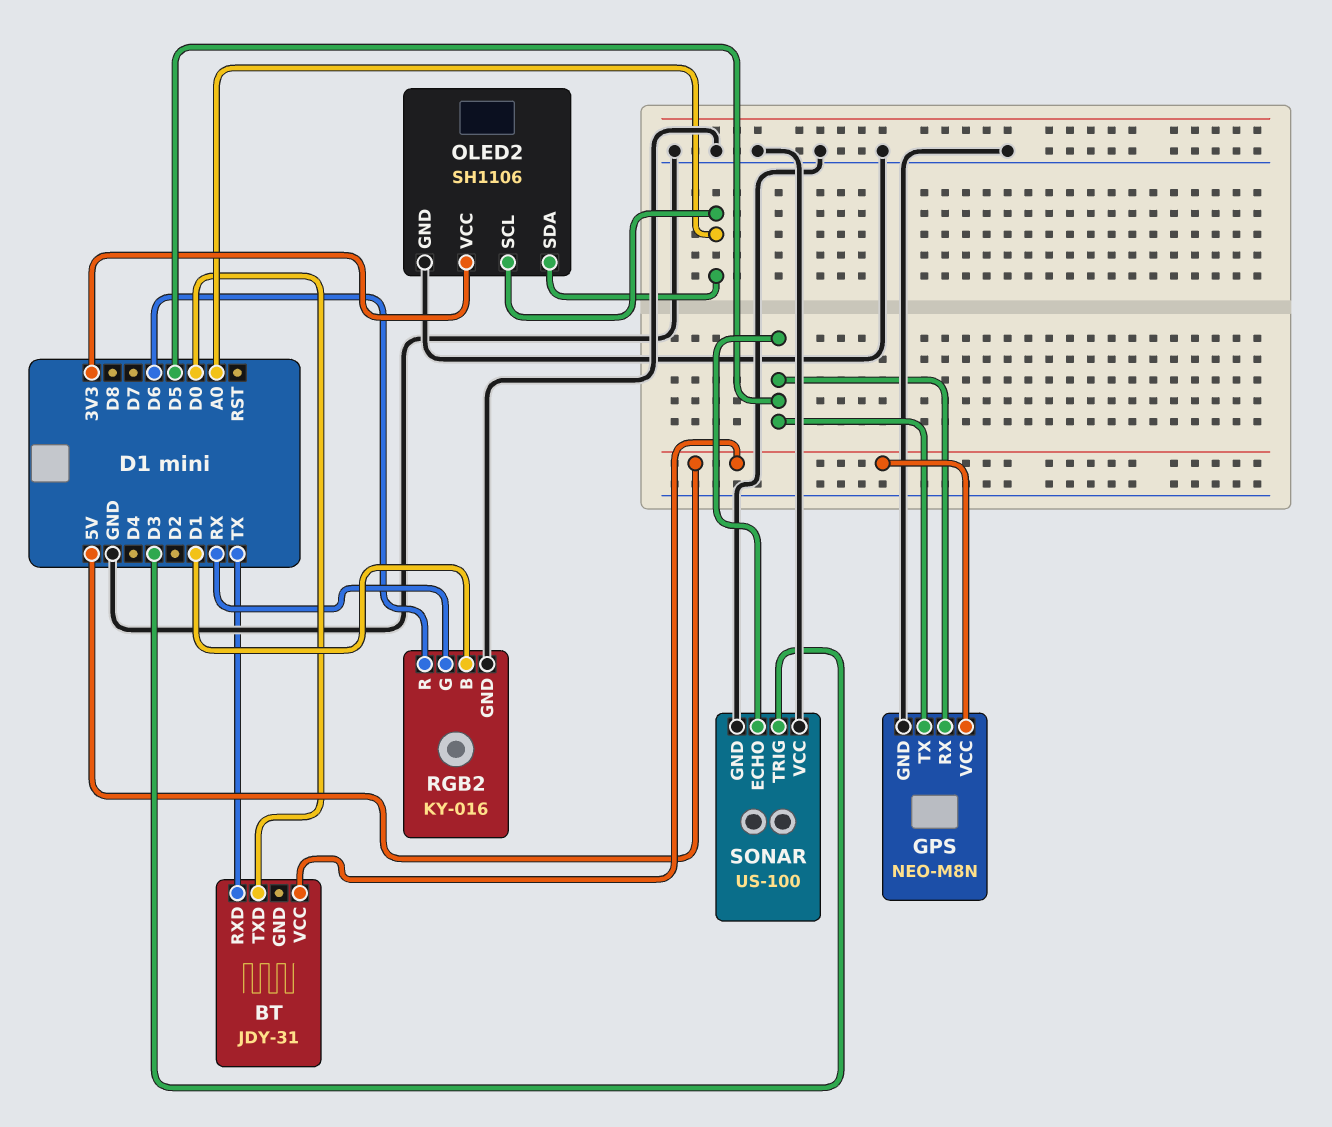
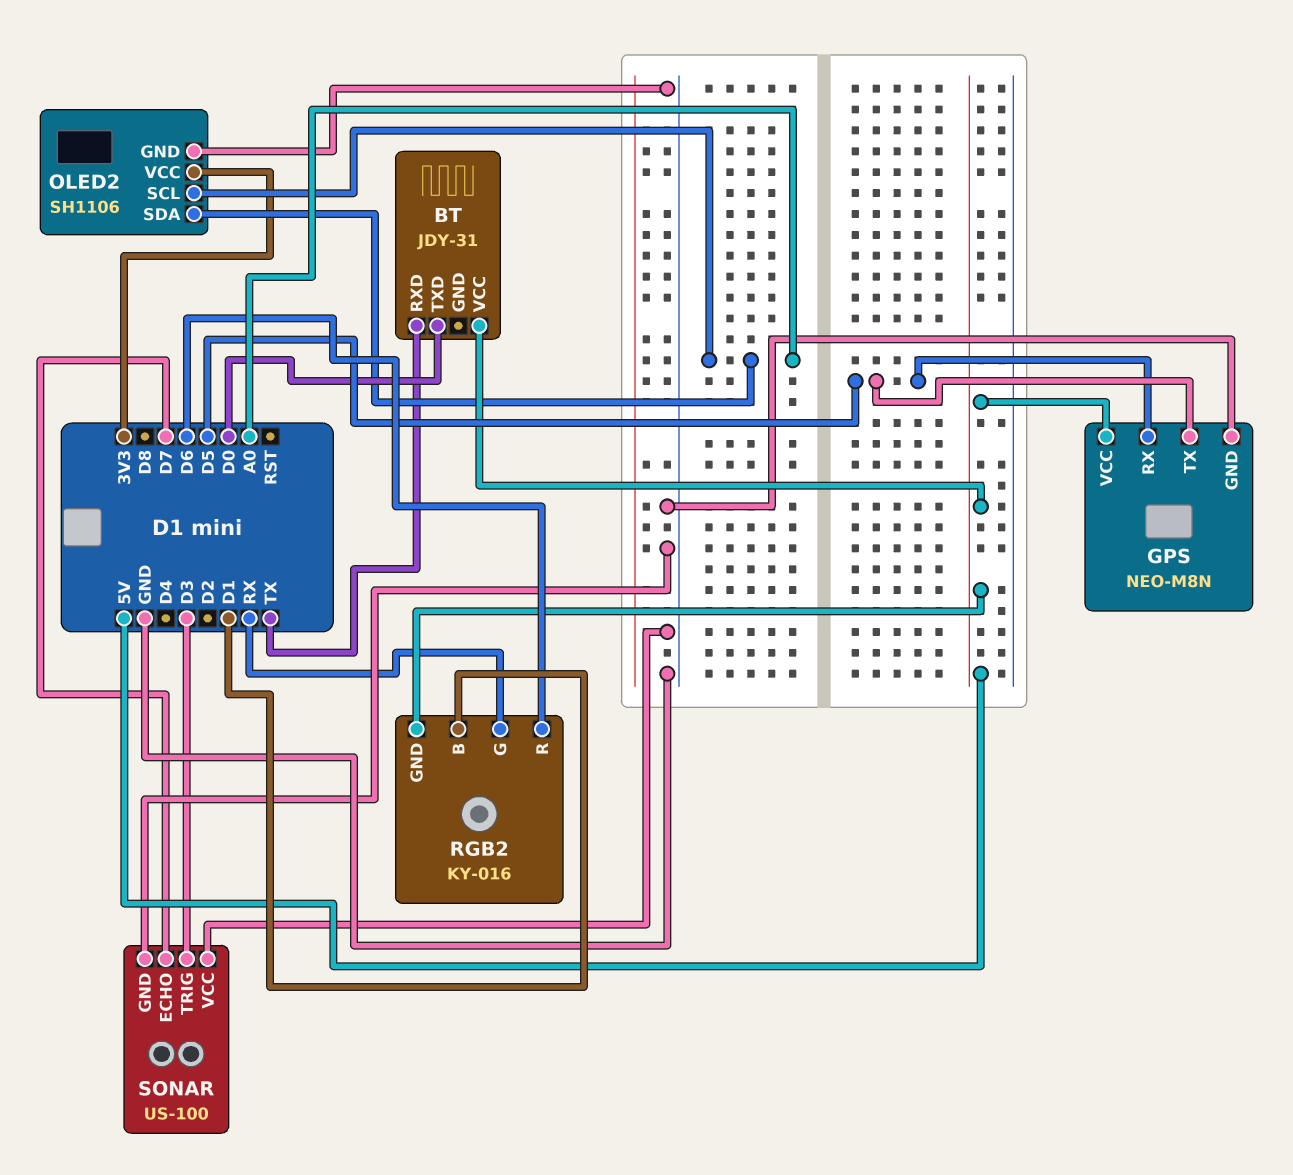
RGB2 pin GND: GND -> 5V
SONAR pin ECHO: D5 -> D7

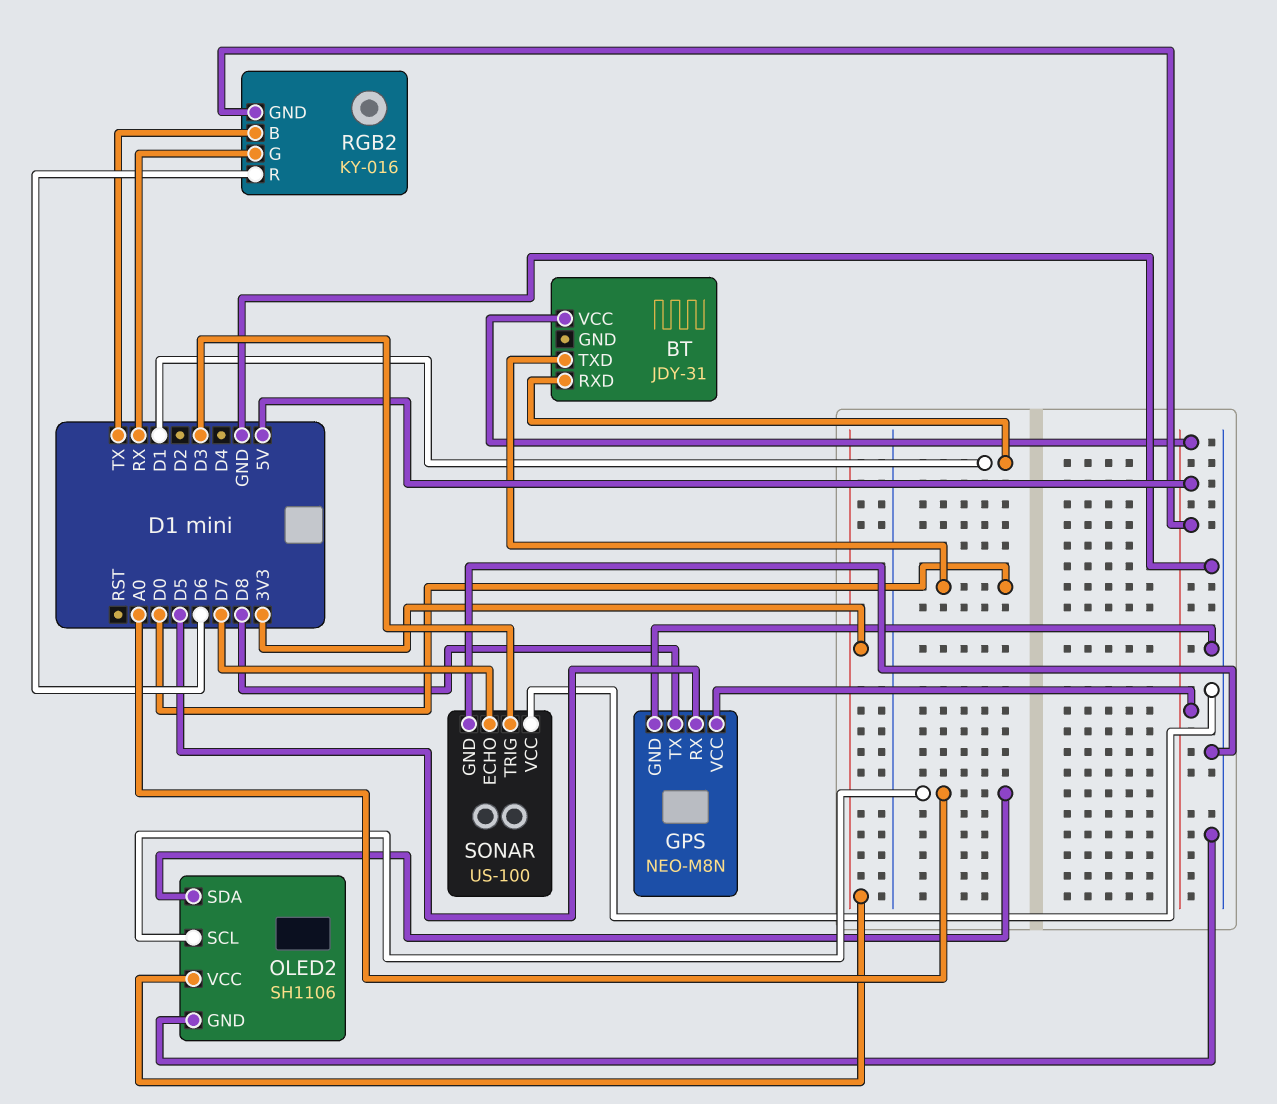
BT pin RXD: TX -> D1
GPS pin TX: D5 -> D8
RGB2 pin B: D1 -> TX

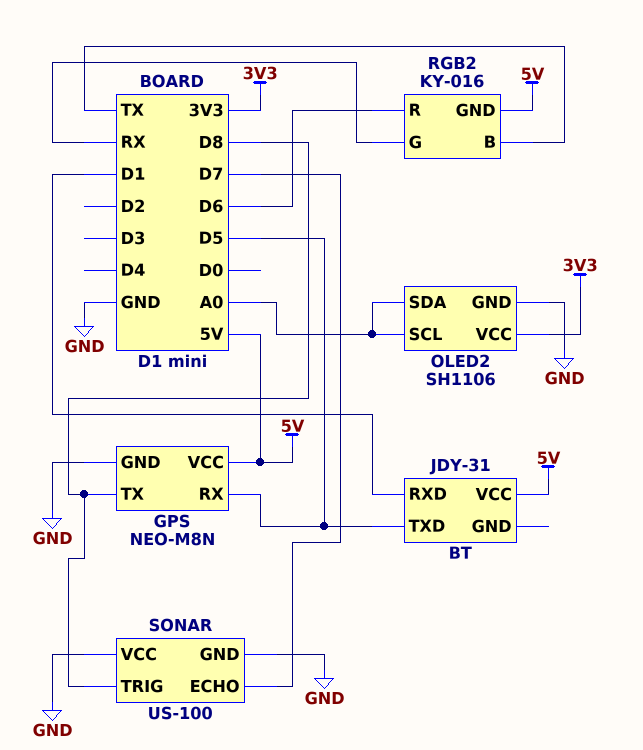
BT pin TXD: D0 -> D5
SONAR pin TRIG: D3 -> D8

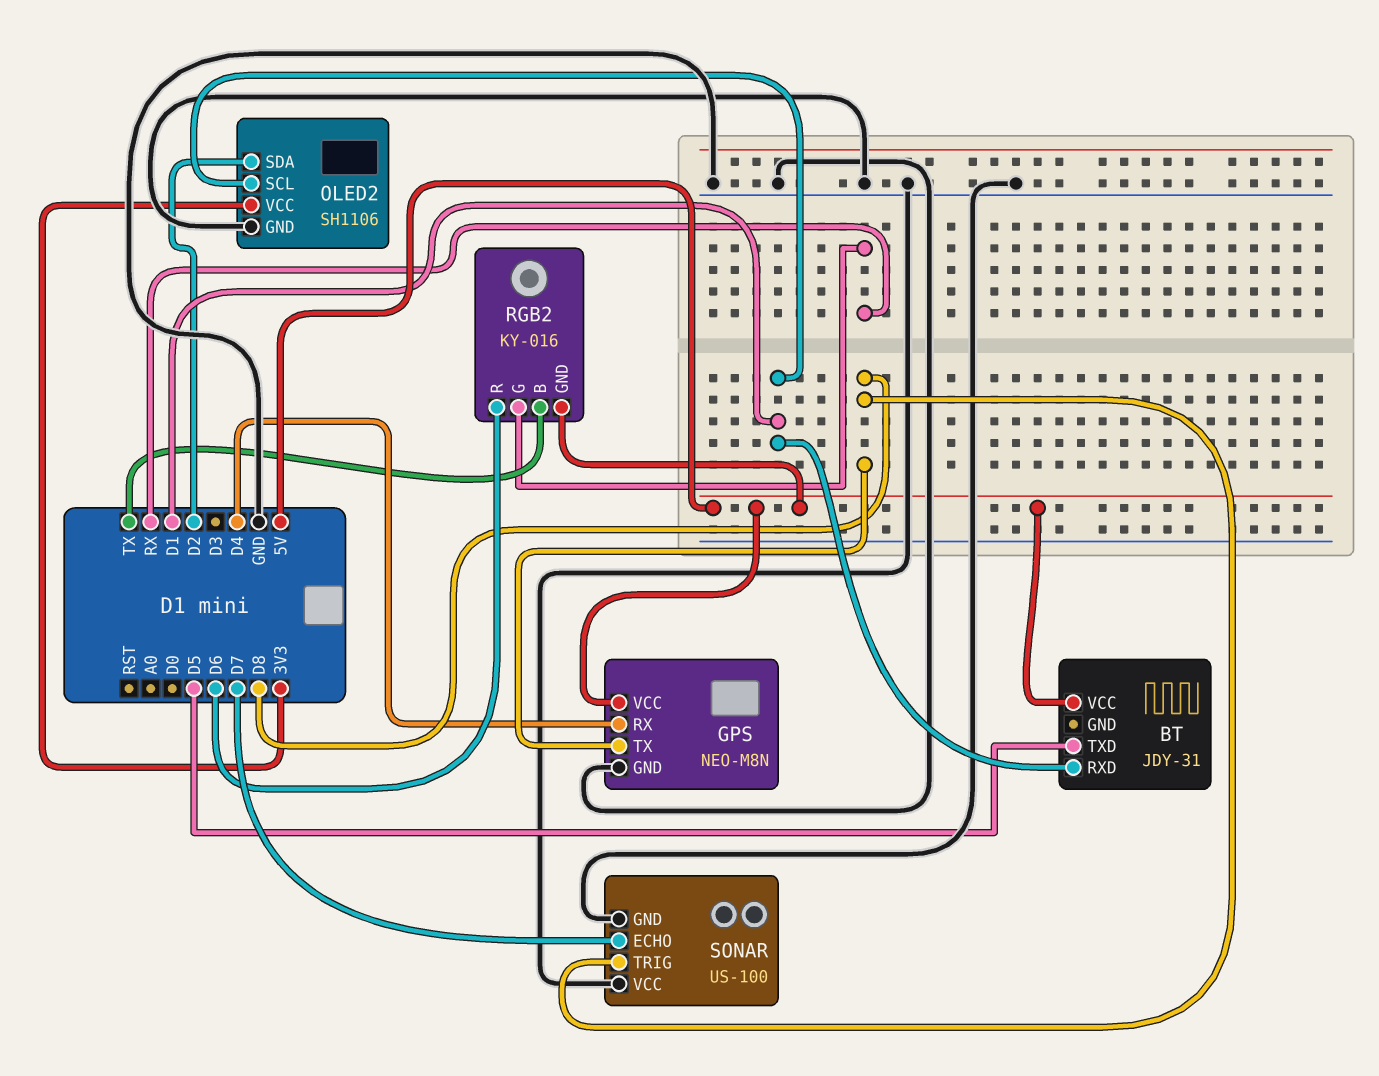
GPS pin RX: D5 -> D4
OLED2 pin SCL: A0 -> D1
OLED2 pin SDA: A0 -> D2

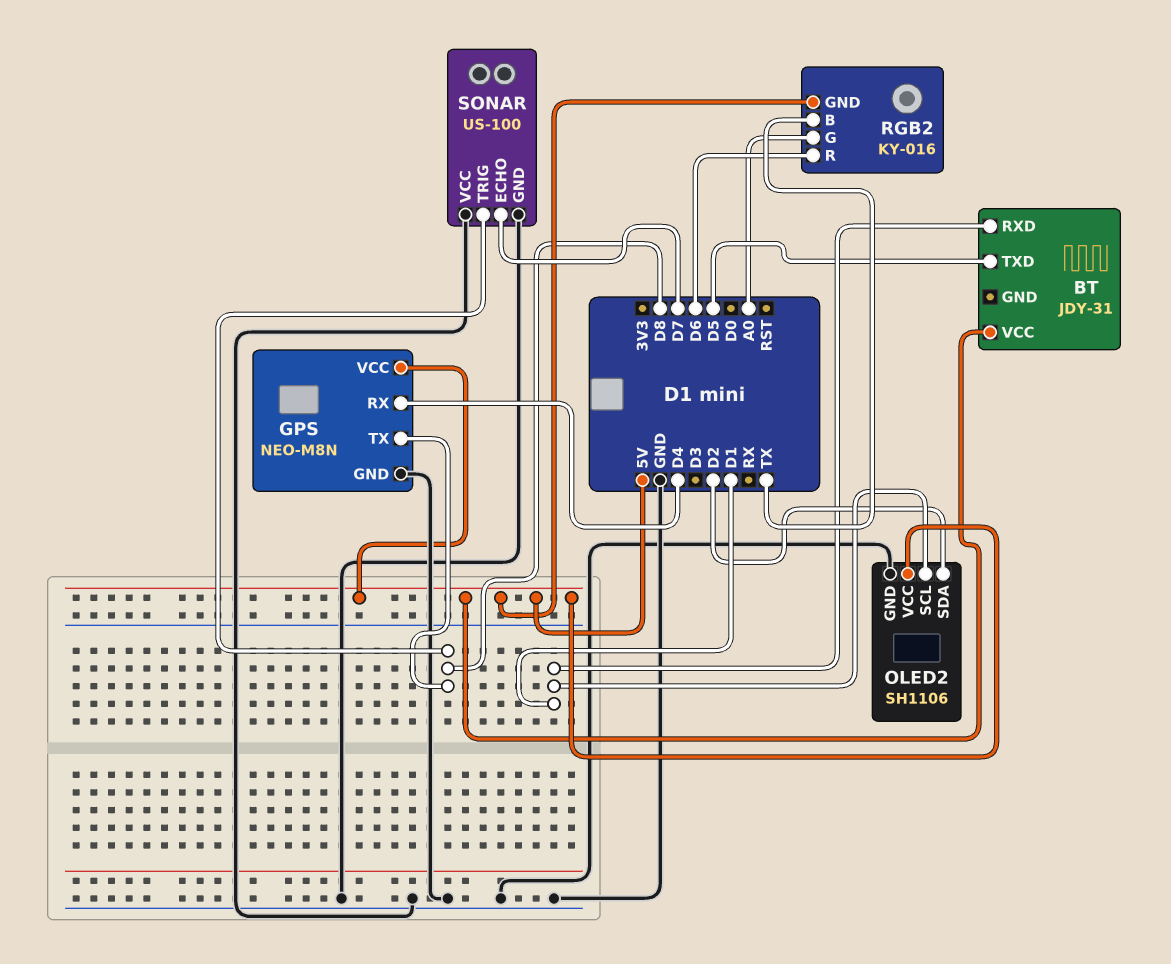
OLED2 pin VCC: 3V3 -> 5V
RGB2 pin G: RX -> A0

